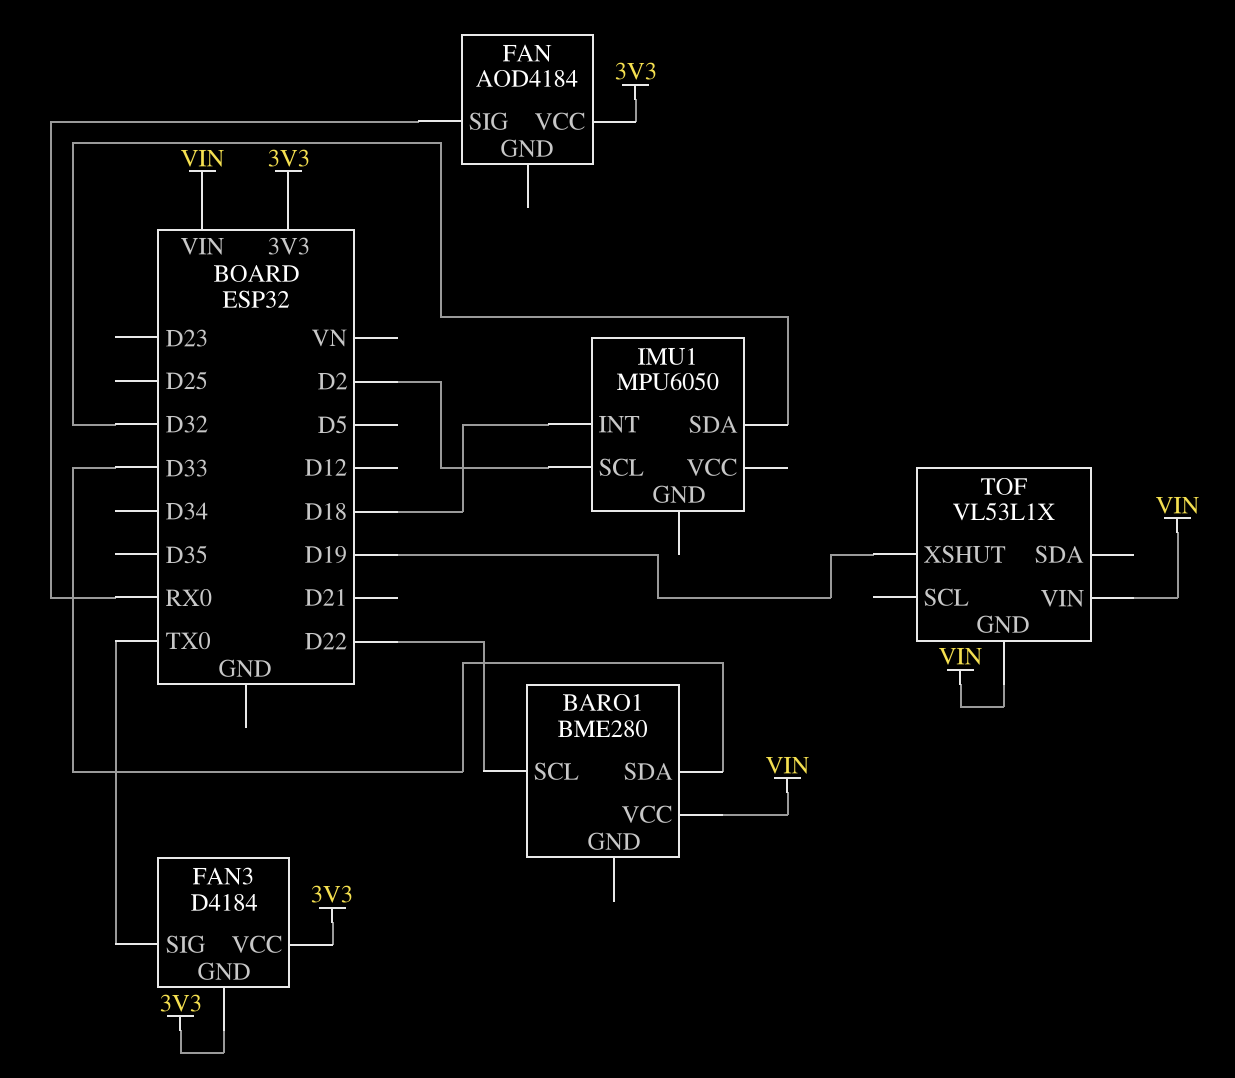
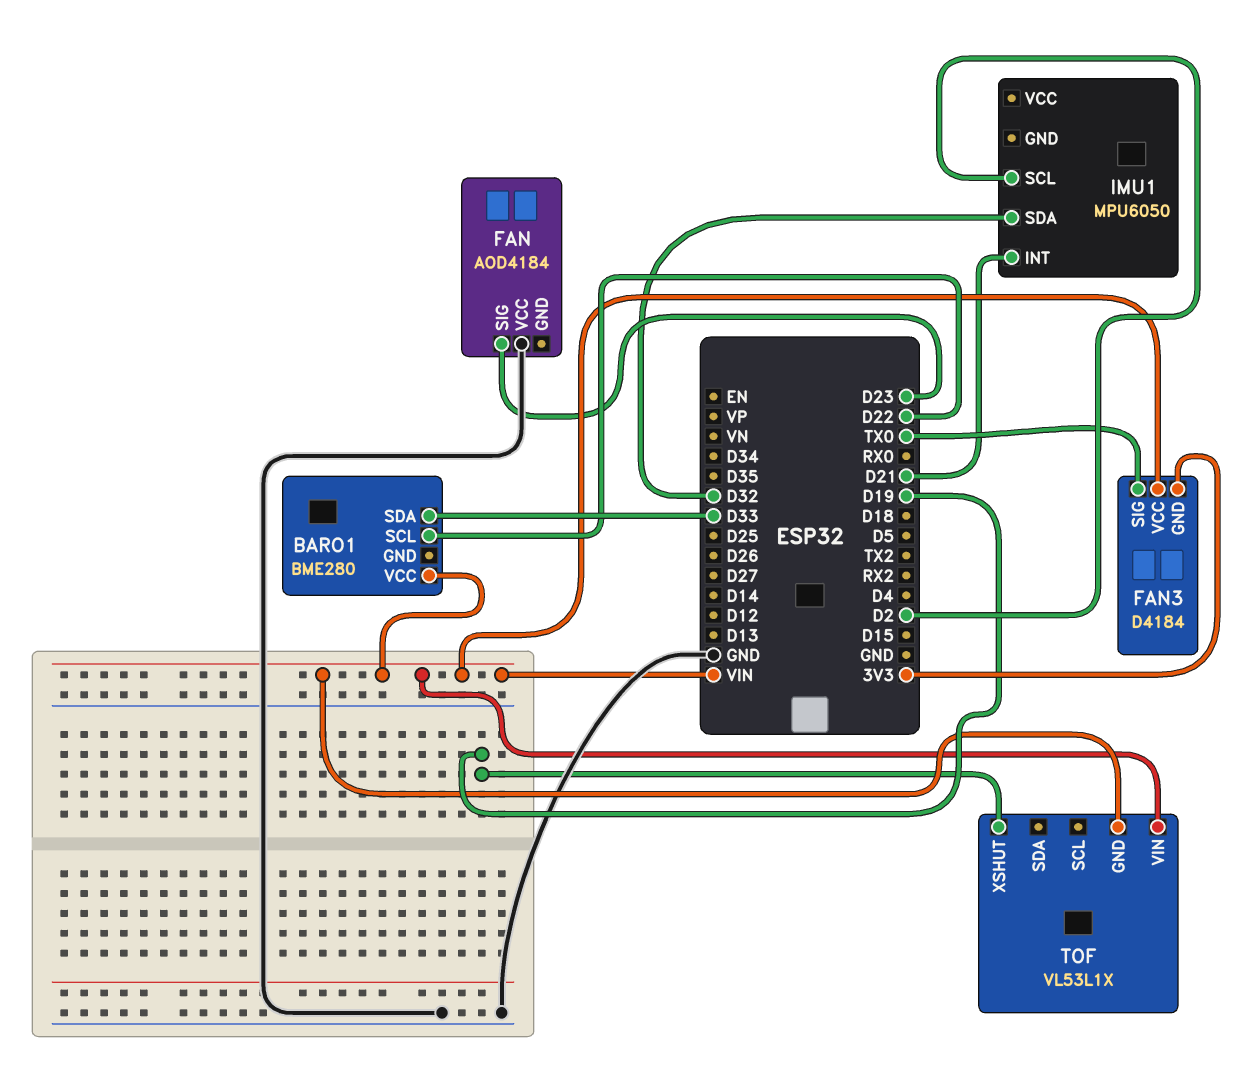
FAN pin SIG: RX0 -> D23
FAN pin VCC: 3V3 -> GND
FAN3 pin VCC: 3V3 -> VIN
IMU1 pin INT: D18 -> D21

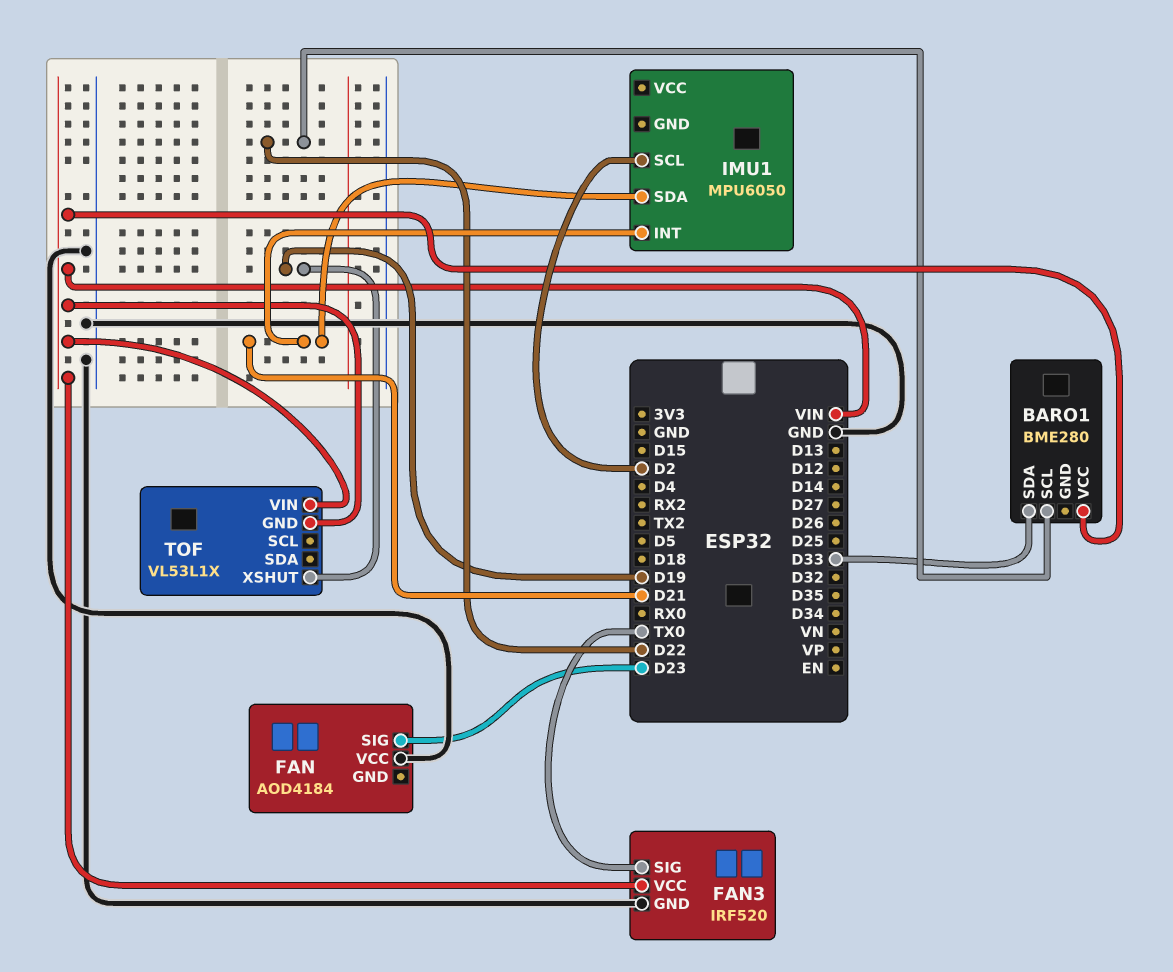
FAN3: D4184 -> IRF520
FAN3 pin GND: 3V3 -> GND
IMU1 pin SDA: D32 -> D21

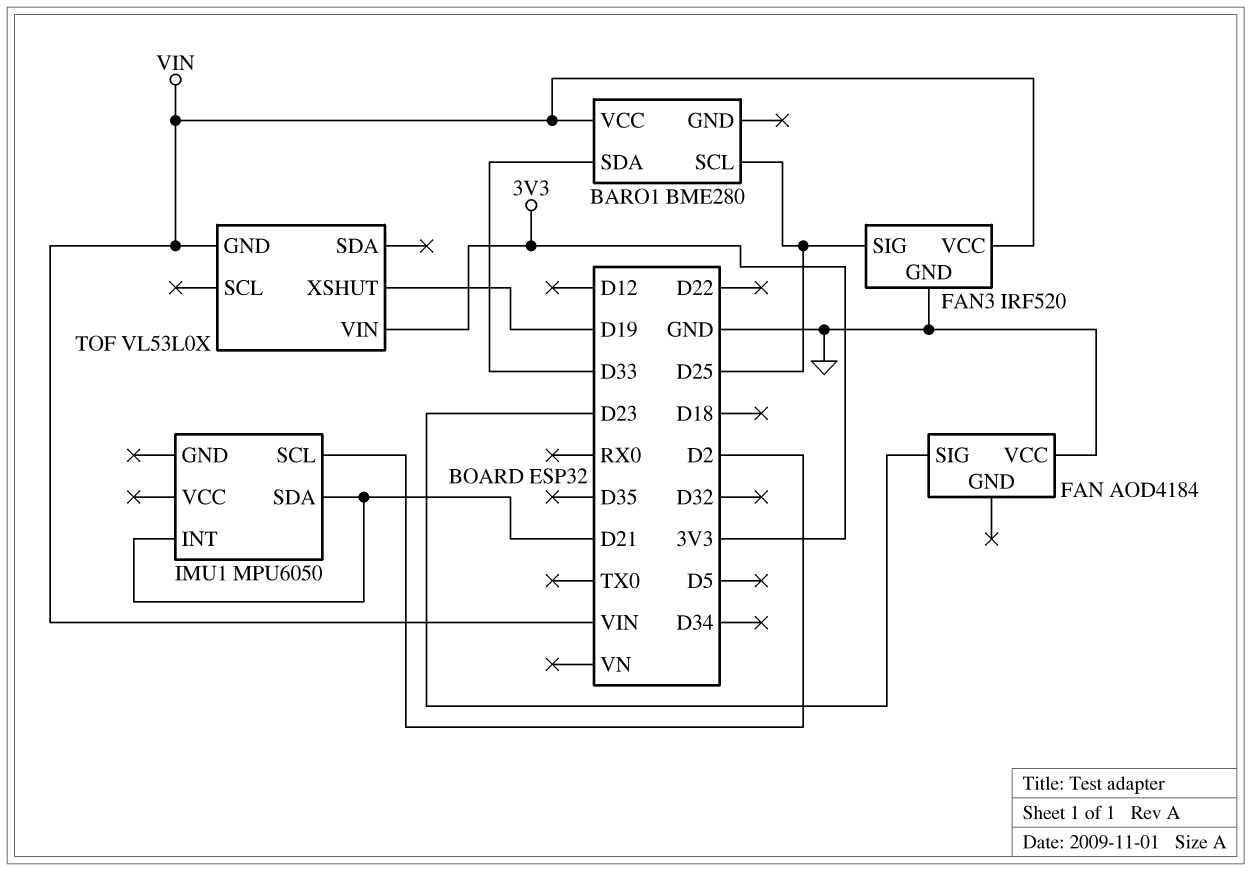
BARO1 pin SCL: D22 -> D25
FAN3 pin SIG: TX0 -> D25
TOF: VL53L1X -> VL53L0X
TOF pin VIN: VIN -> 3V3

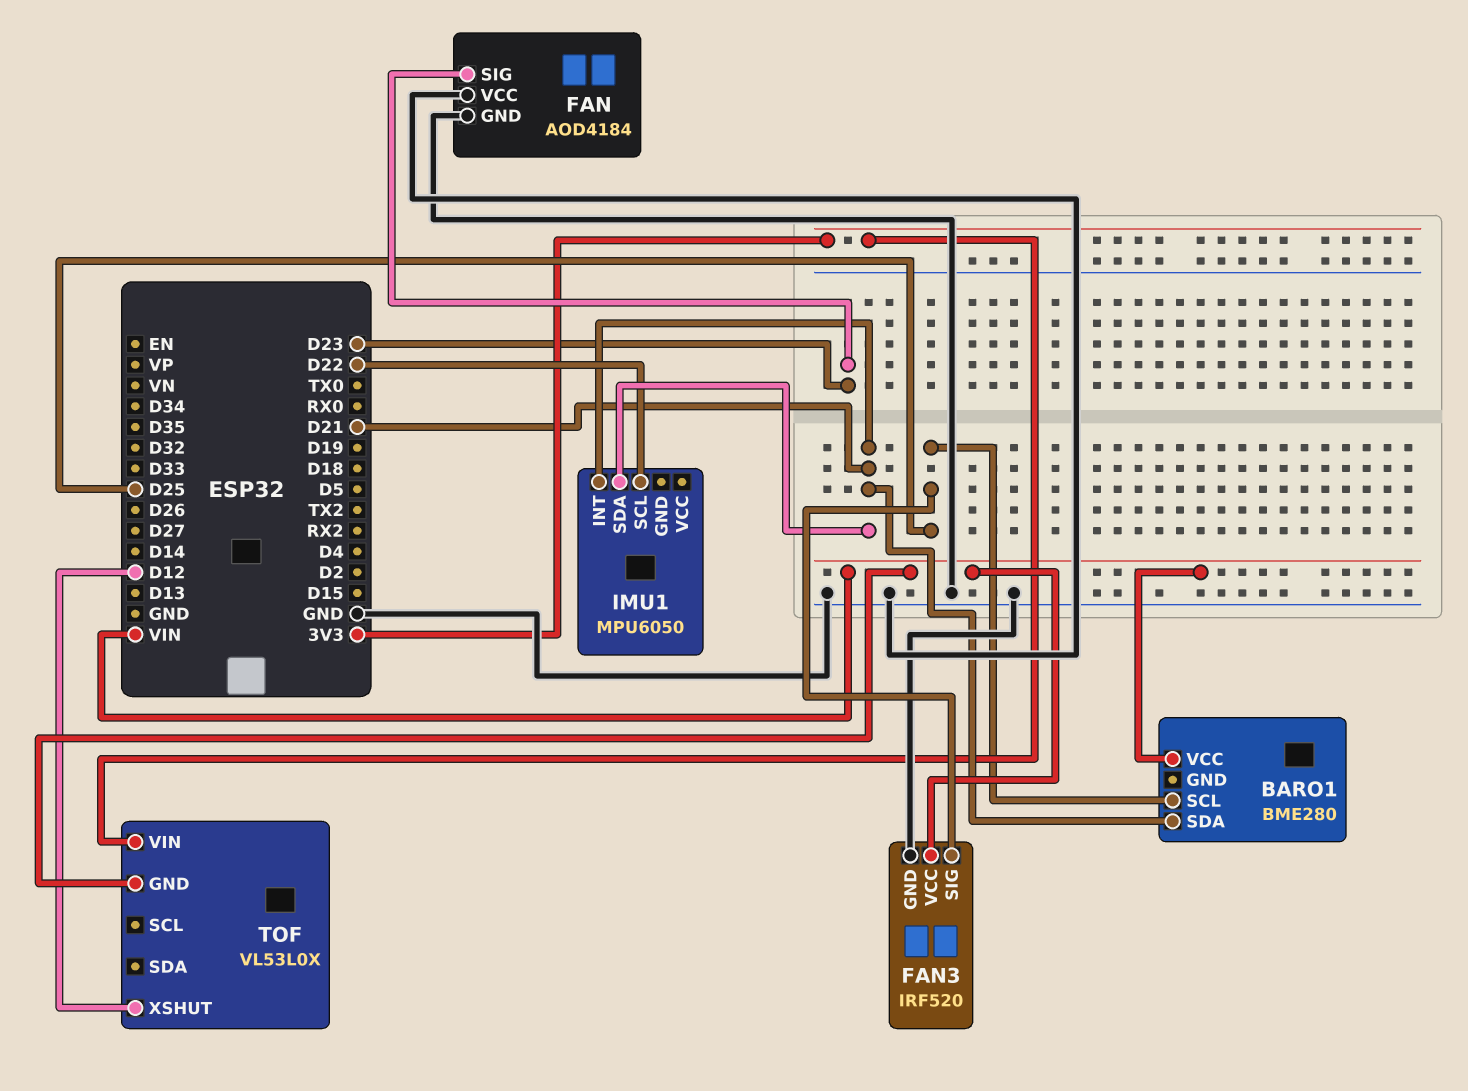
BARO1 pin SDA: D33 -> D21
FAN pin GND: none -> GND
IMU1 pin SCL: D2 -> D22
TOF pin XSHUT: D19 -> D12

